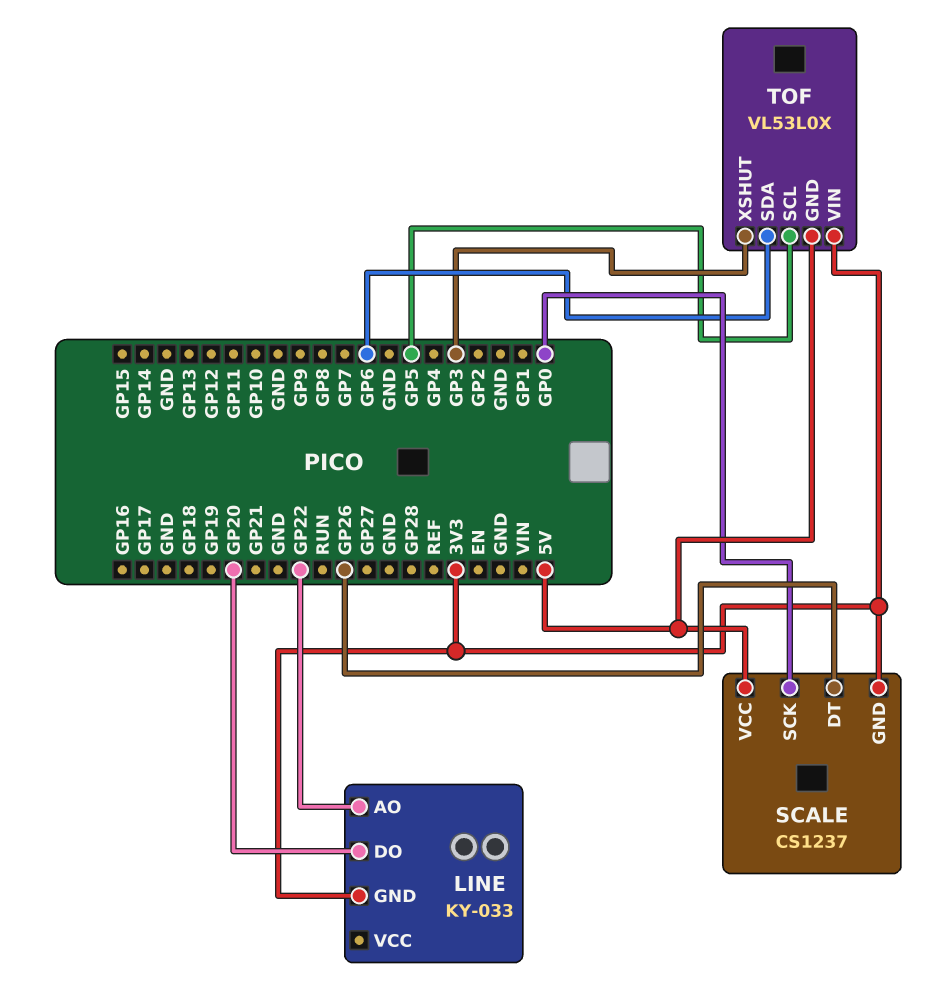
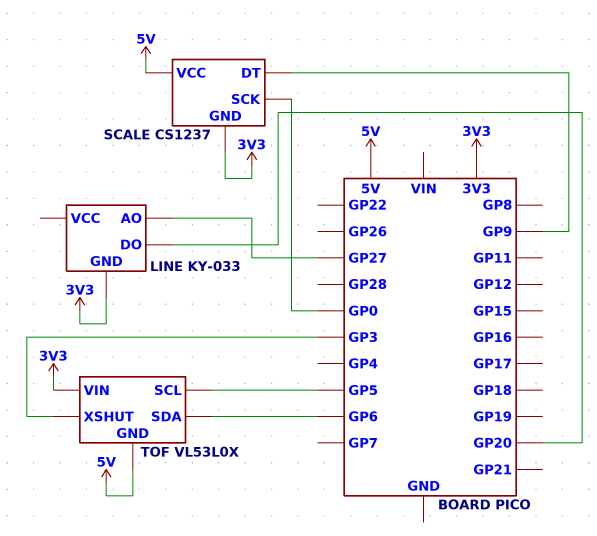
LINE pin AO: GP22 -> GP27
SCALE pin DT: GP26 -> GP9

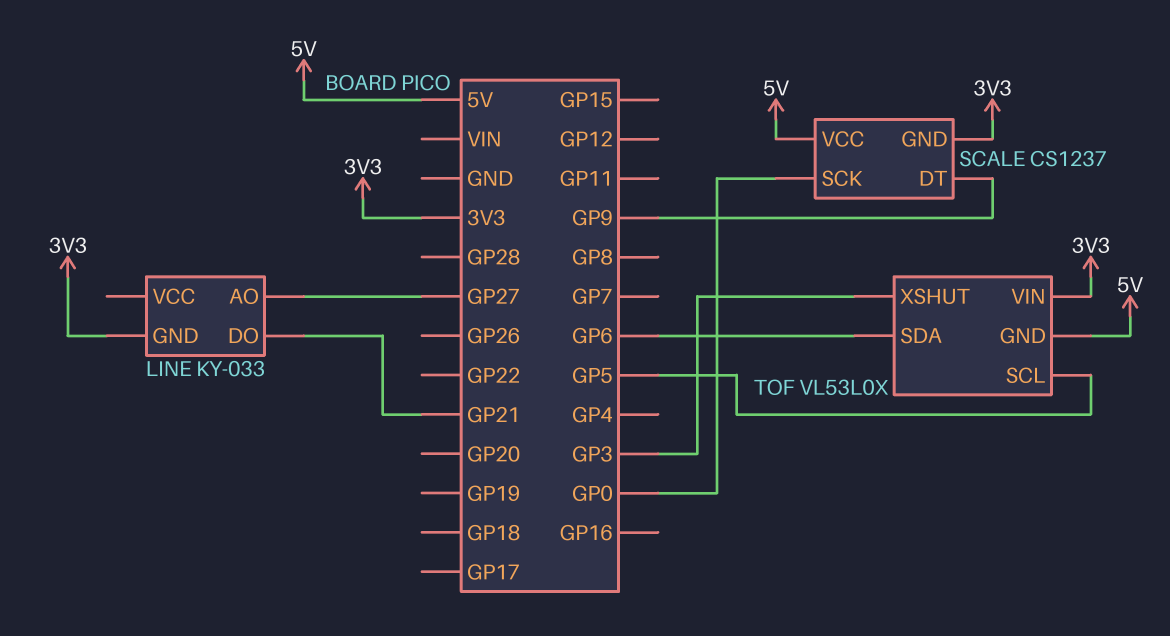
LINE pin DO: GP20 -> GP21

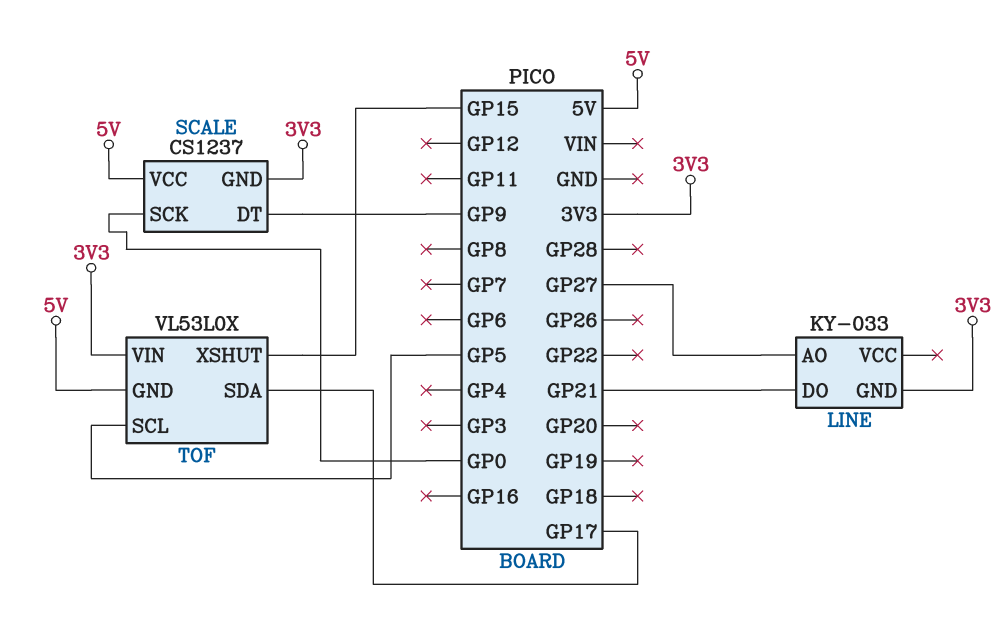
TOF pin SDA: GP6 -> GP17
TOF pin XSHUT: GP3 -> GP15

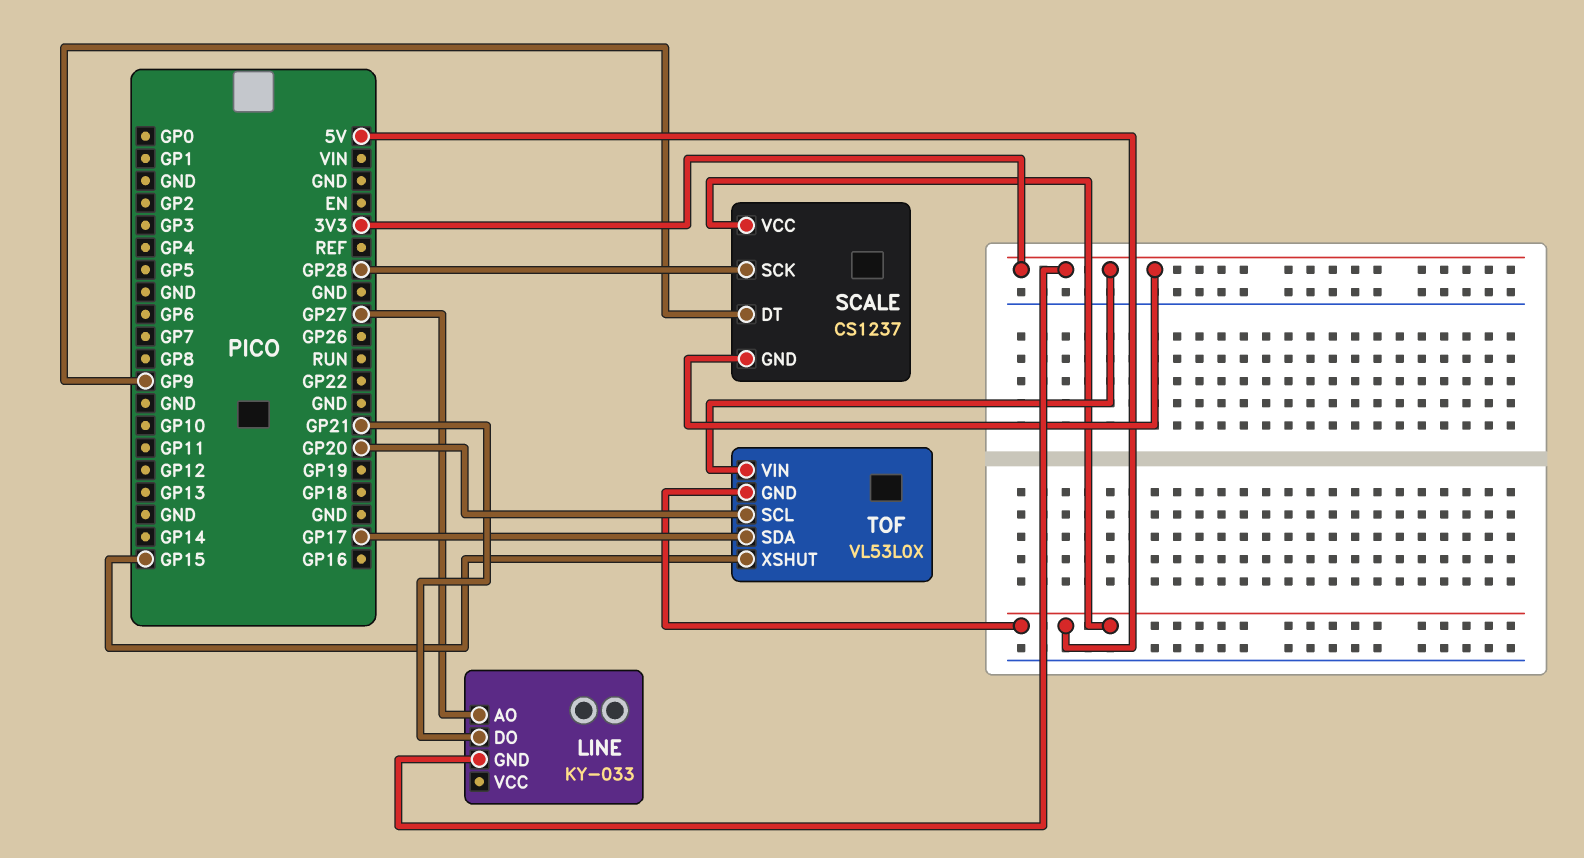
SCALE pin SCK: GP0 -> GP28
TOF pin SCL: GP5 -> GP20

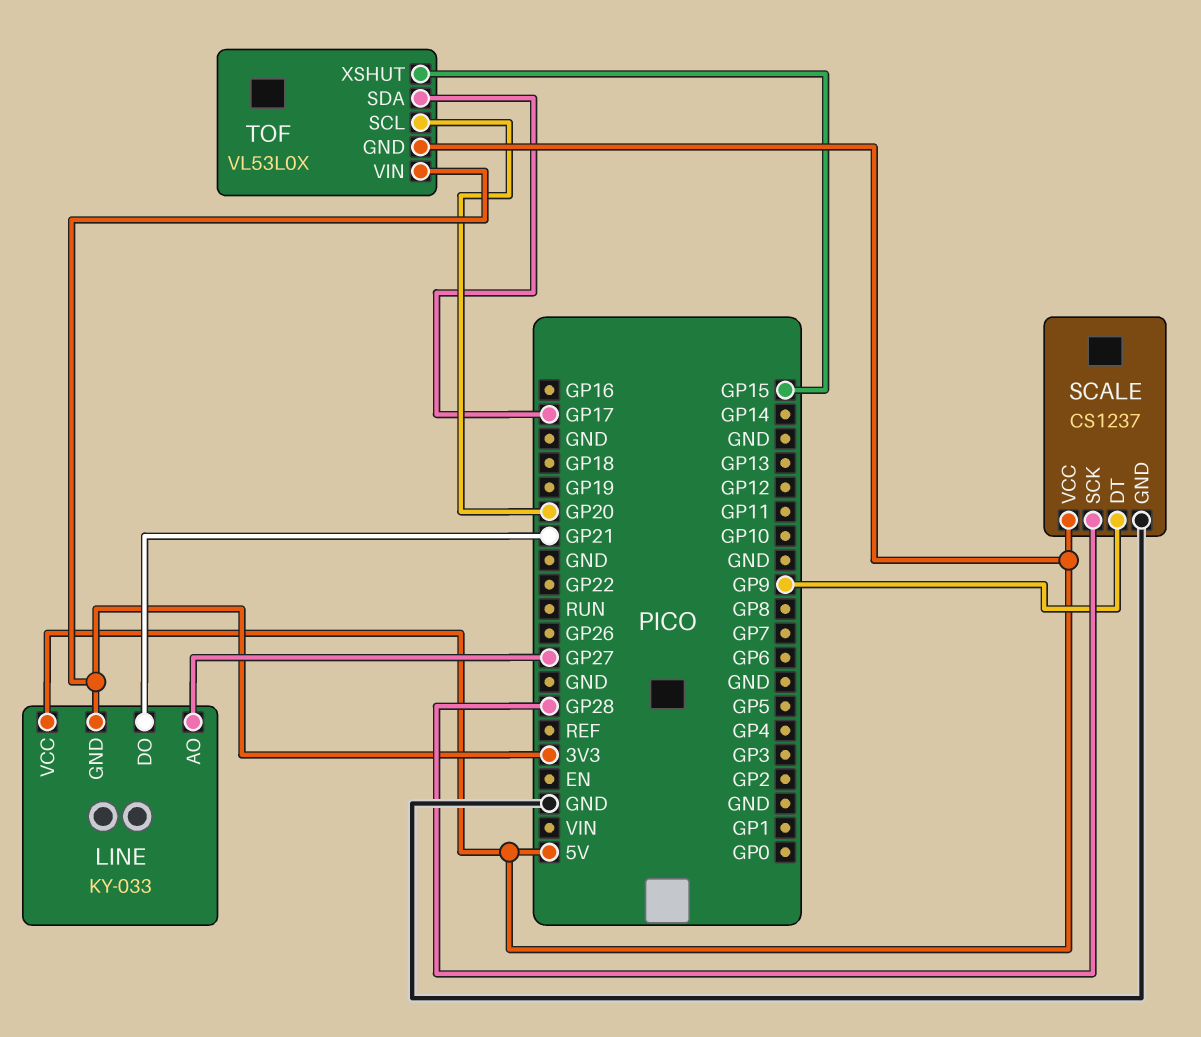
LINE pin VCC: none -> 5V
SCALE pin GND: 3V3 -> GND

